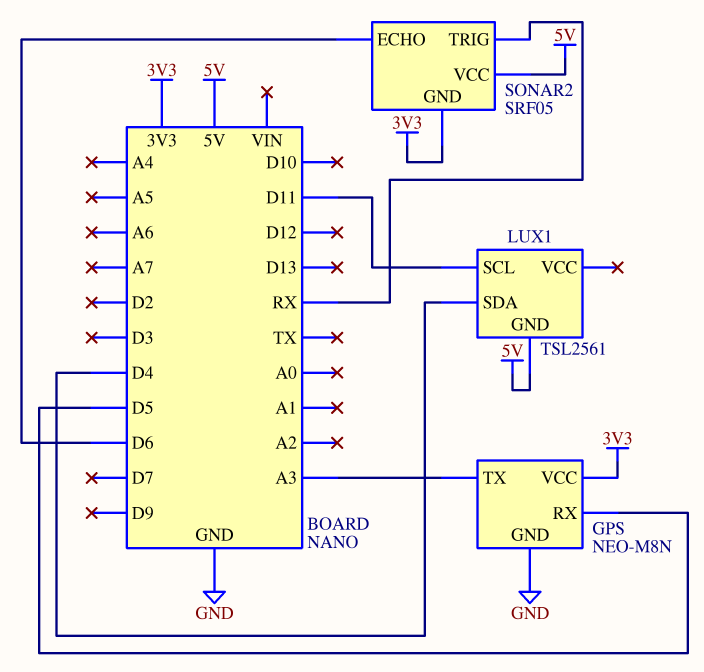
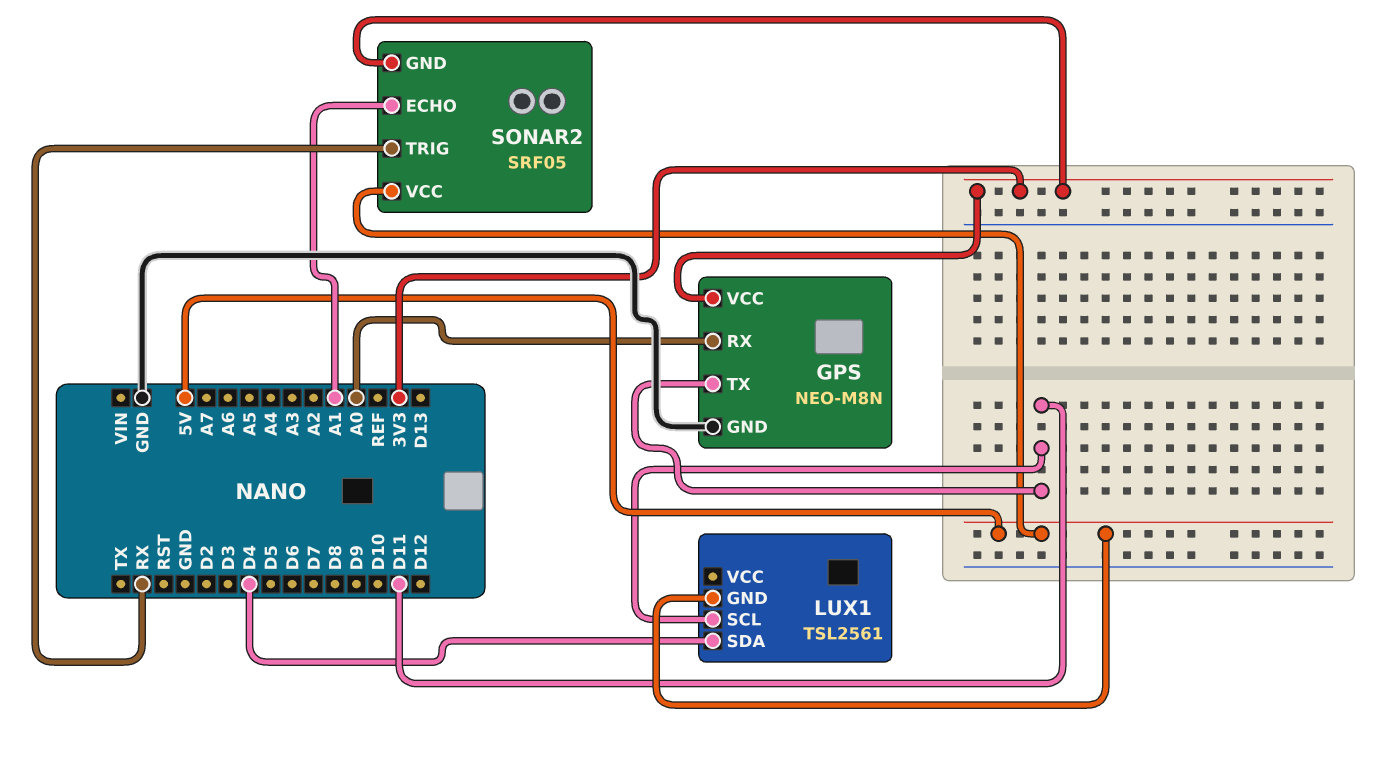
GPS pin RX: D5 -> A0
GPS pin TX: A3 -> D11
SONAR2 pin ECHO: D6 -> A1

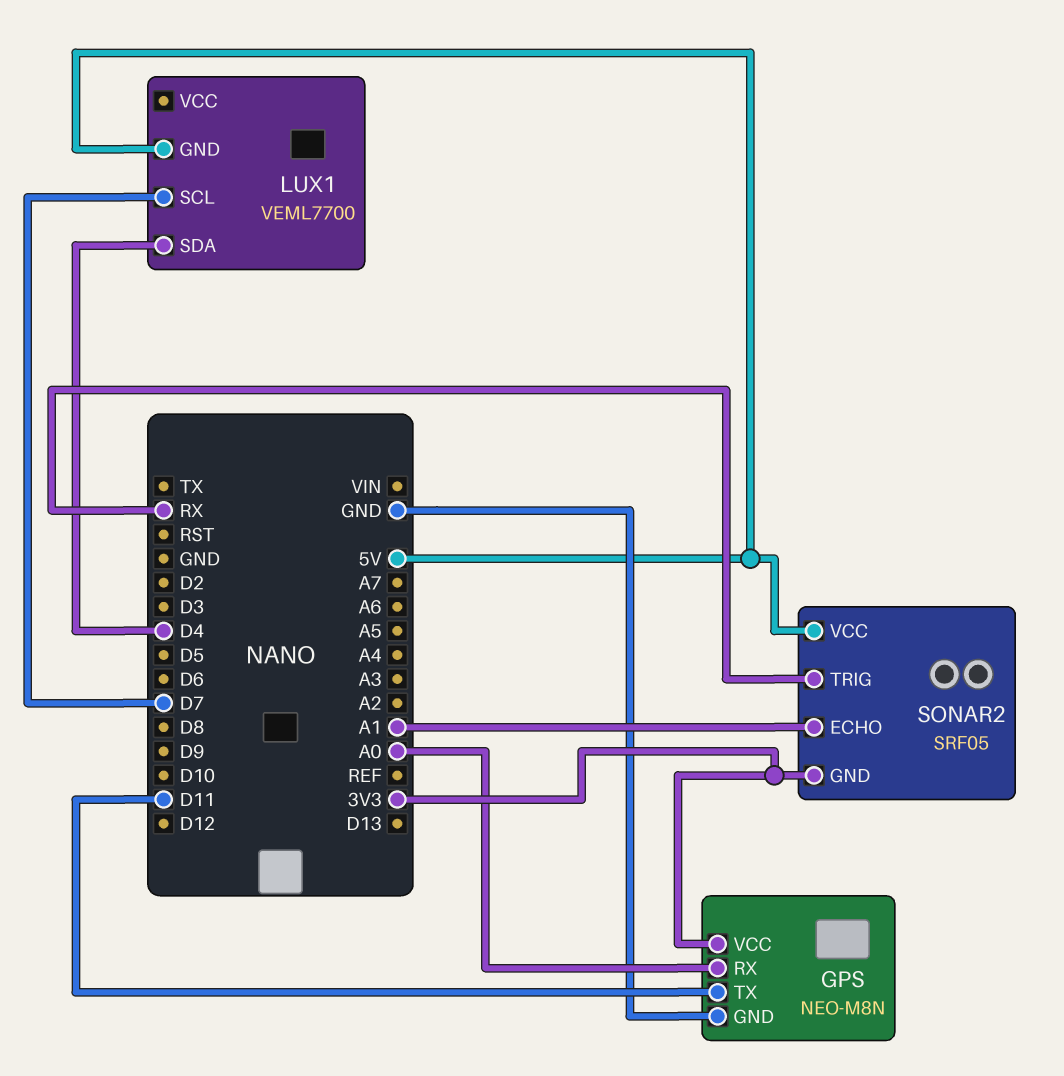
LUX1: TSL2561 -> VEML7700
LUX1 pin SCL: D11 -> D7

